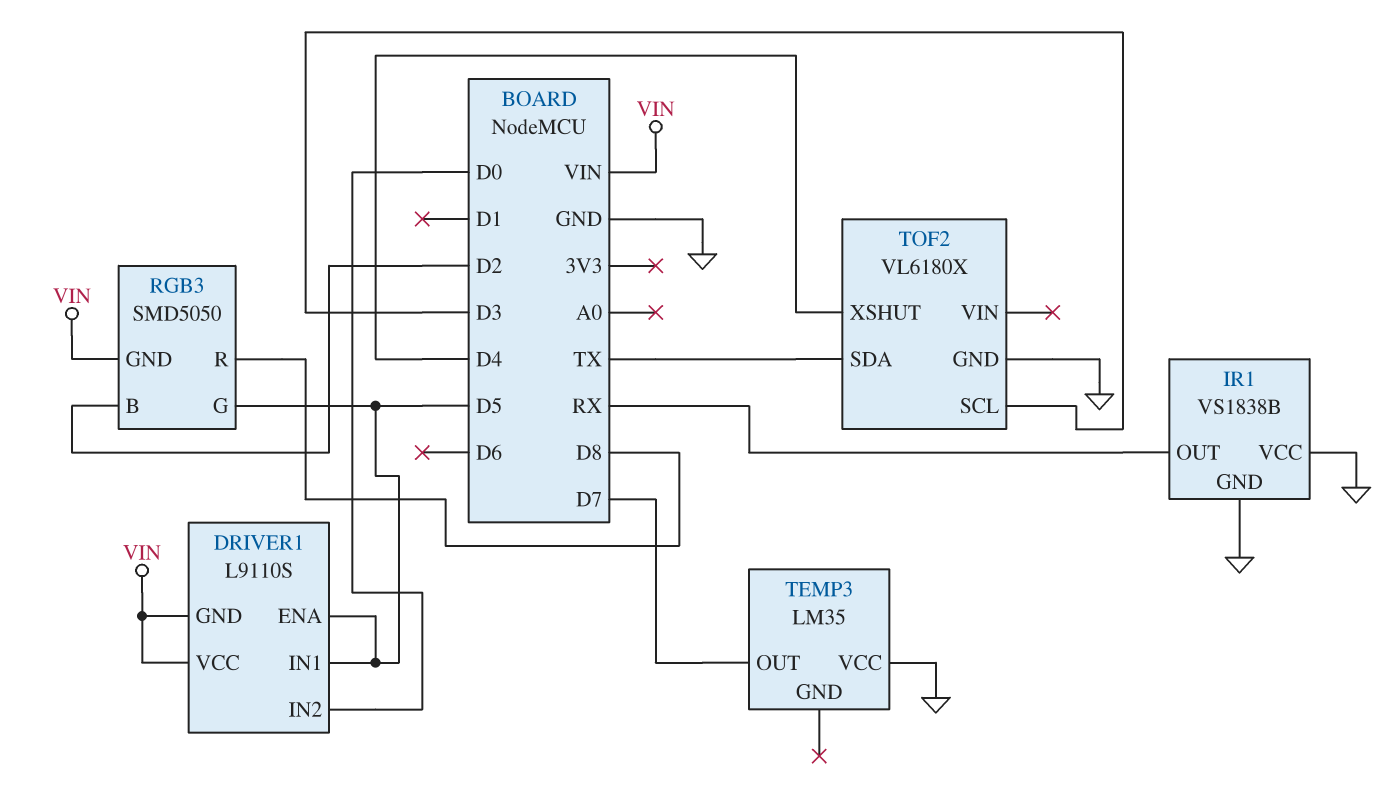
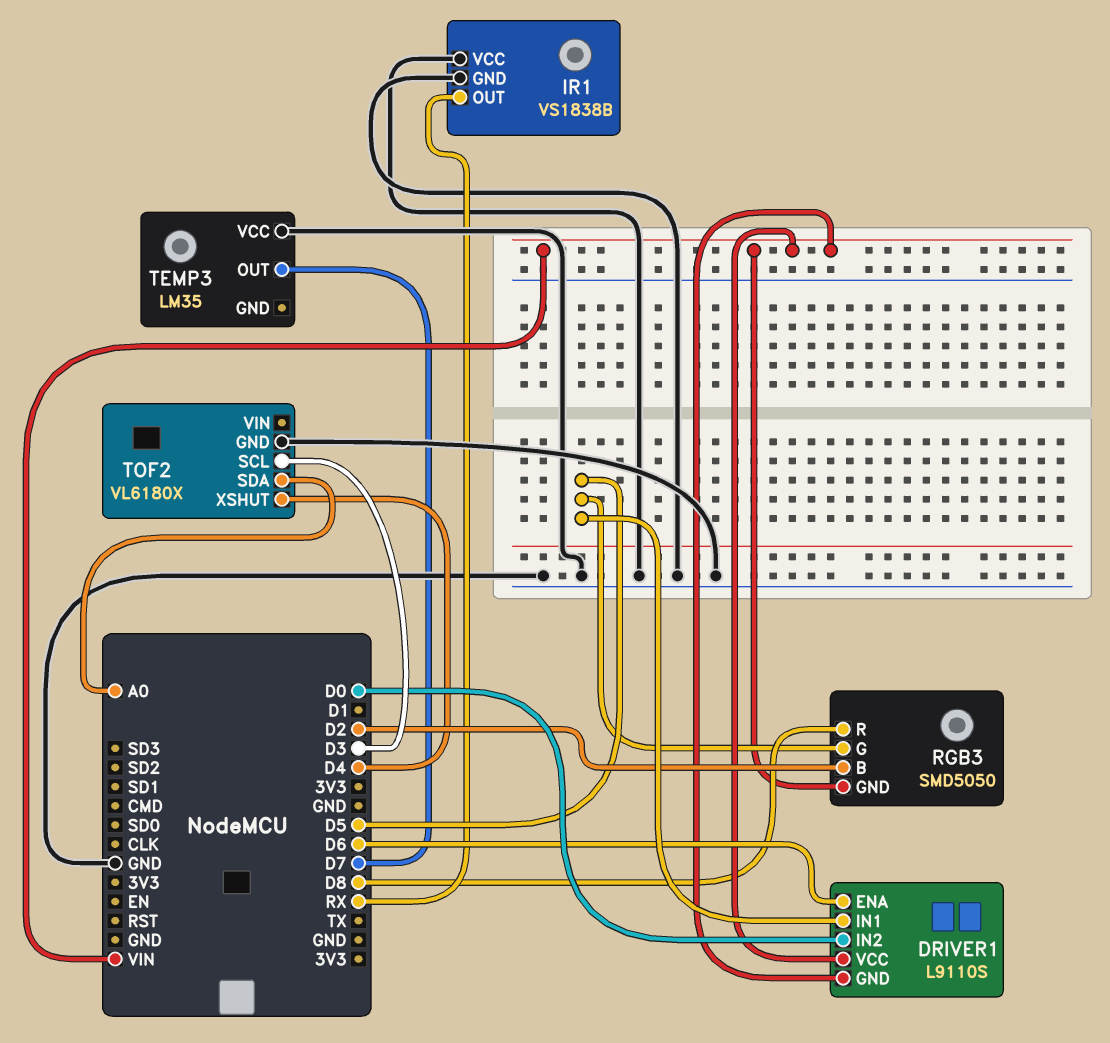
DRIVER1 pin ENA: D5 -> D6
TOF2 pin SDA: TX -> A0

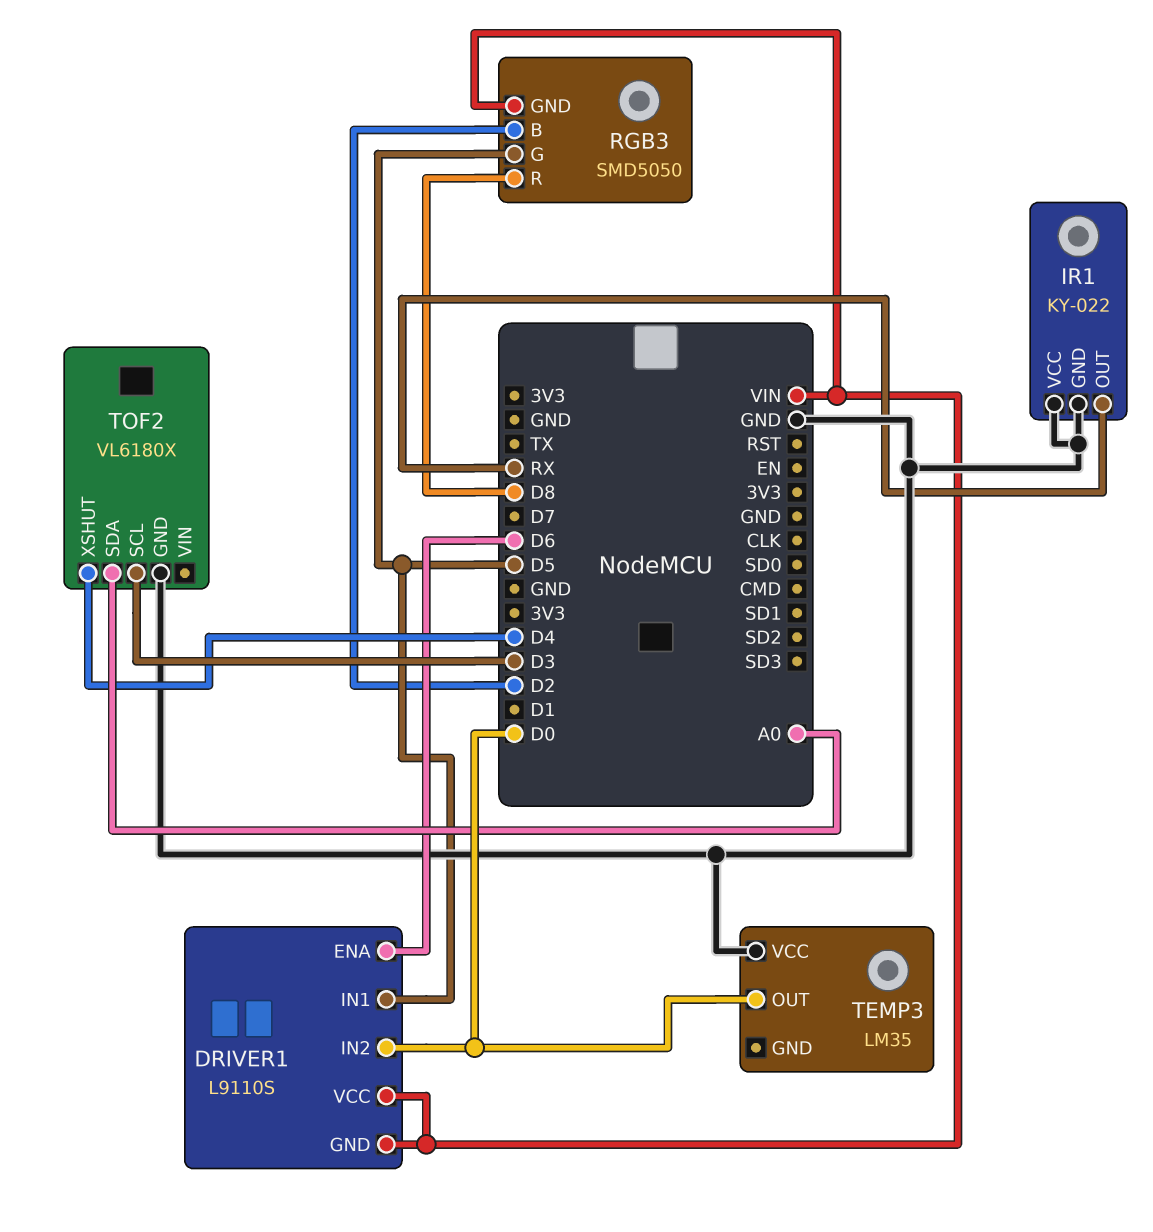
IR1: VS1838B -> KY-022
TEMP3 pin OUT: D7 -> D0

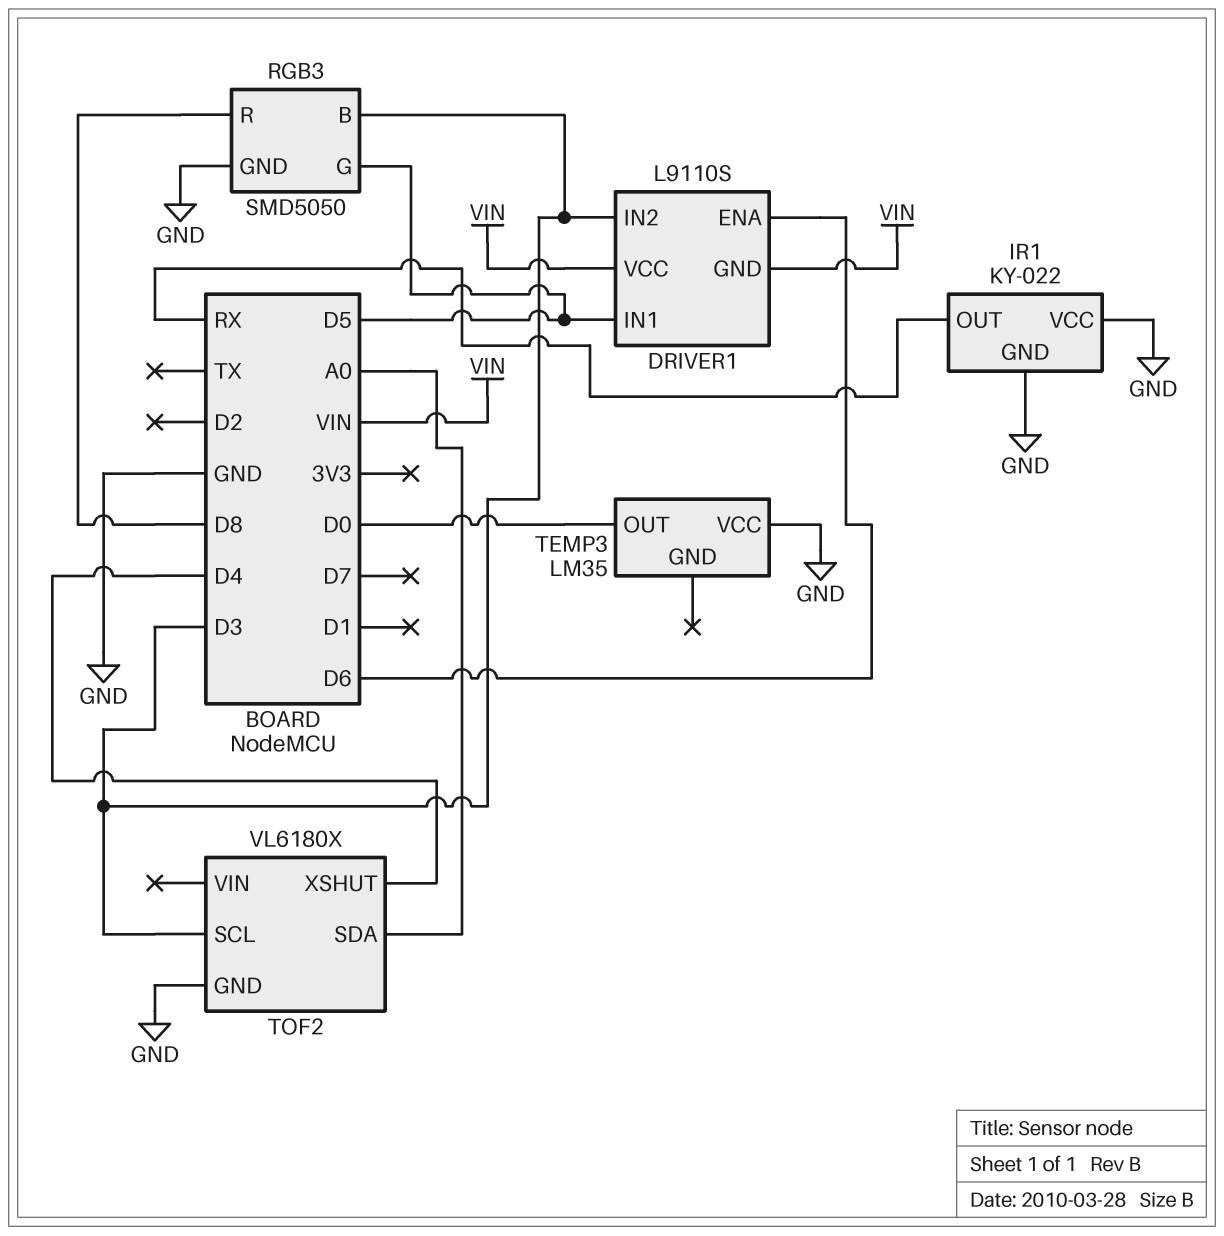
DRIVER1 pin IN2: D0 -> D3
RGB3 pin B: D2 -> D3
RGB3 pin GND: VIN -> GND

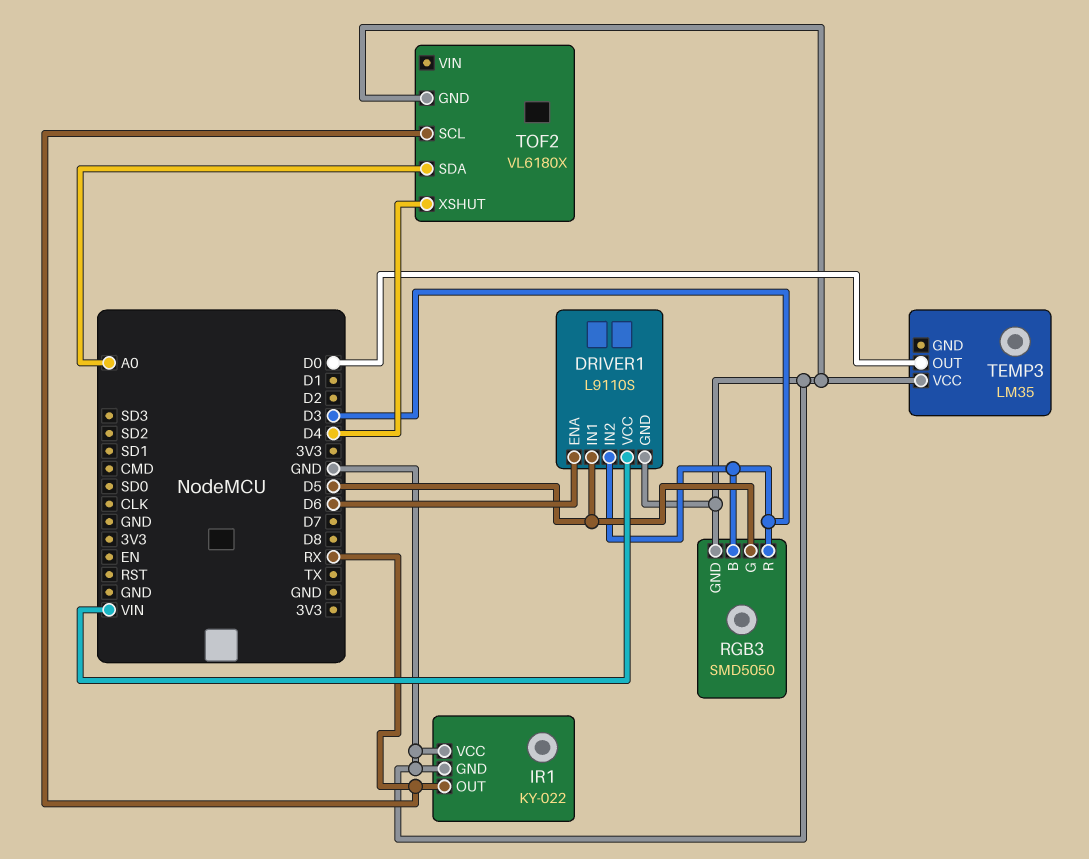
DRIVER1 pin GND: VIN -> GND
RGB3 pin R: D8 -> D3
TOF2 pin SCL: D3 -> RX

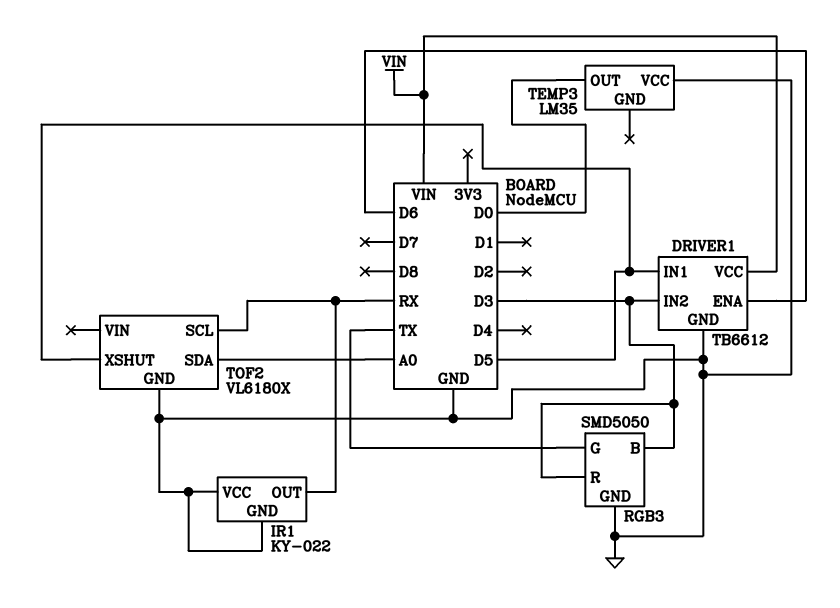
DRIVER1: L9110S -> TB6612
RGB3 pin G: D5 -> TX
TOF2 pin XSHUT: D4 -> D5

